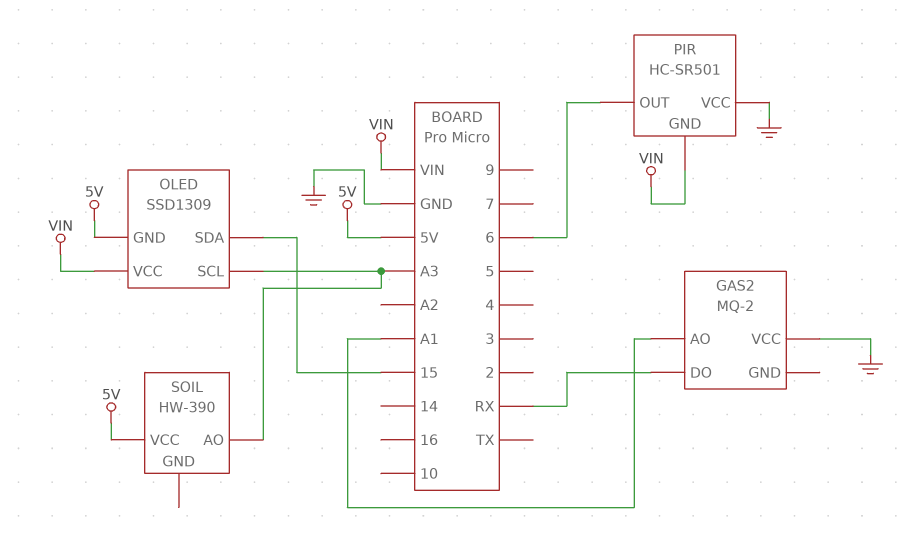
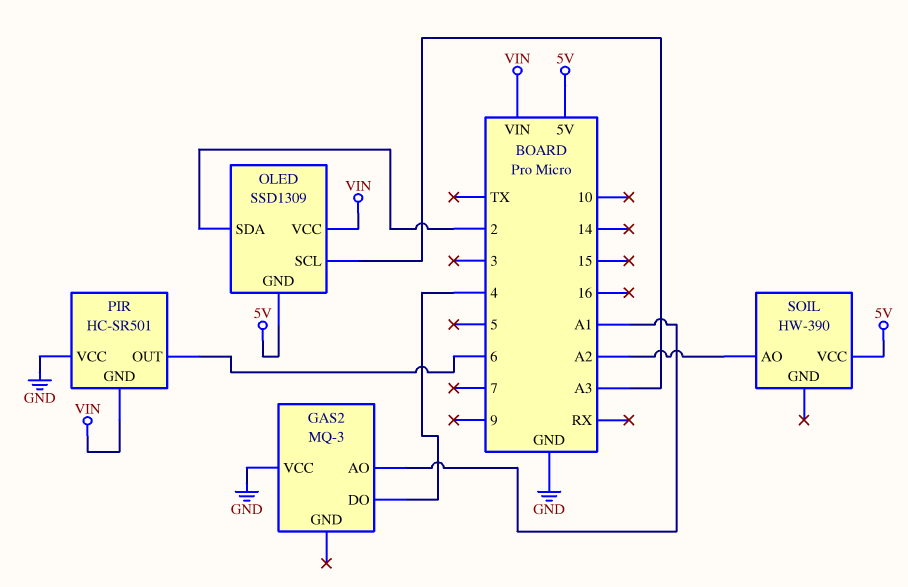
GAS2: MQ-2 -> MQ-3
GAS2 pin DO: RX -> 4
OLED pin SDA: 15 -> 2
SOIL pin AO: A3 -> A2

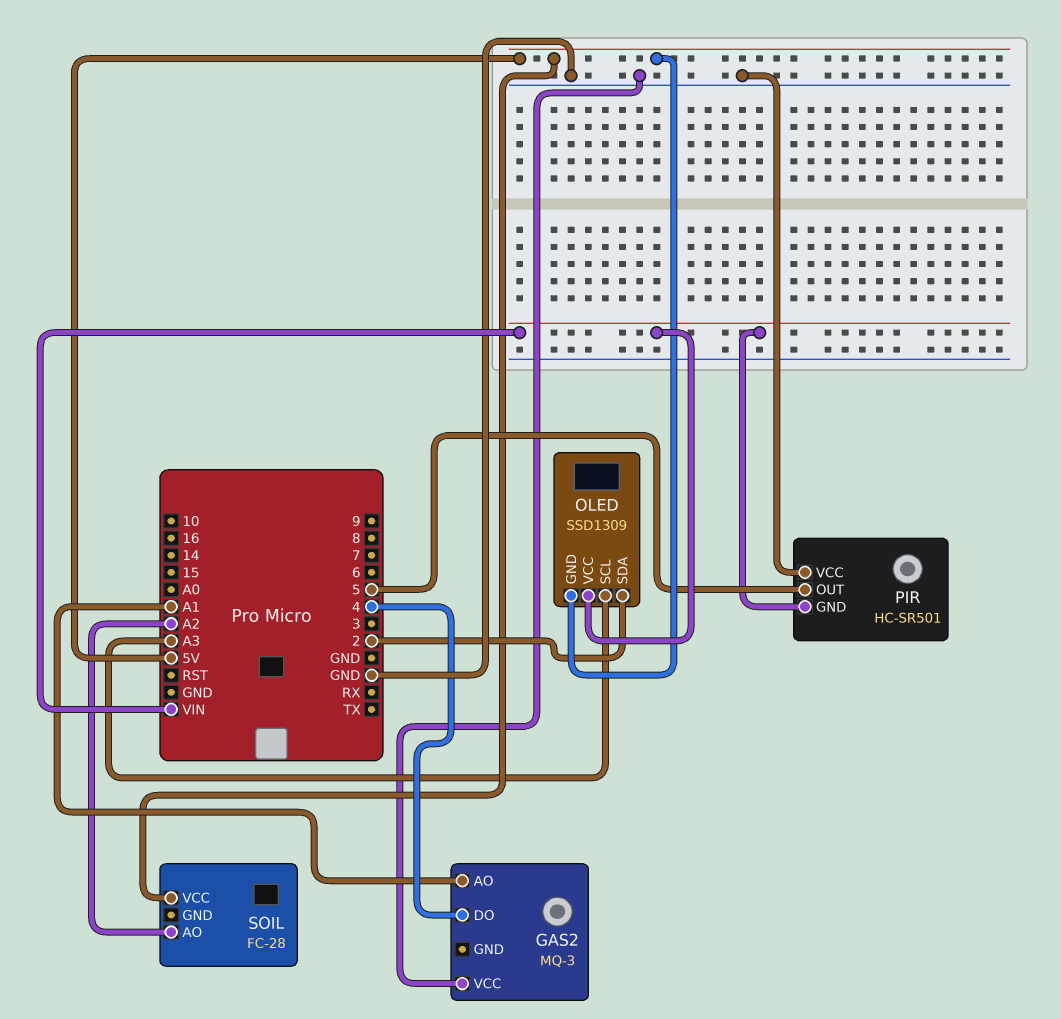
PIR pin OUT: 6 -> 5
SOIL: HW-390 -> FC-28

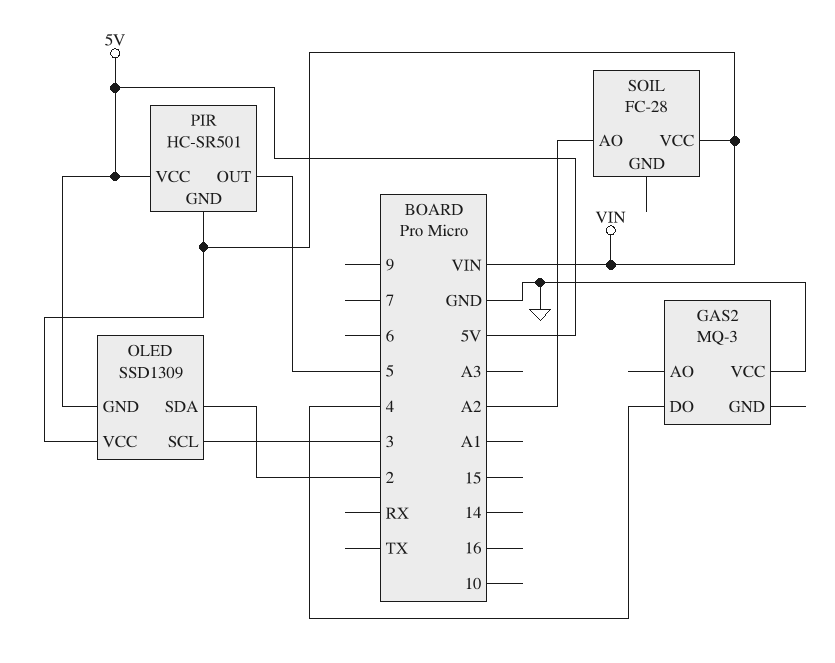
GAS2 pin AO: A1 -> none
OLED pin SCL: A3 -> 3
PIR pin VCC: GND -> 5V
SOIL pin VCC: 5V -> VIN

